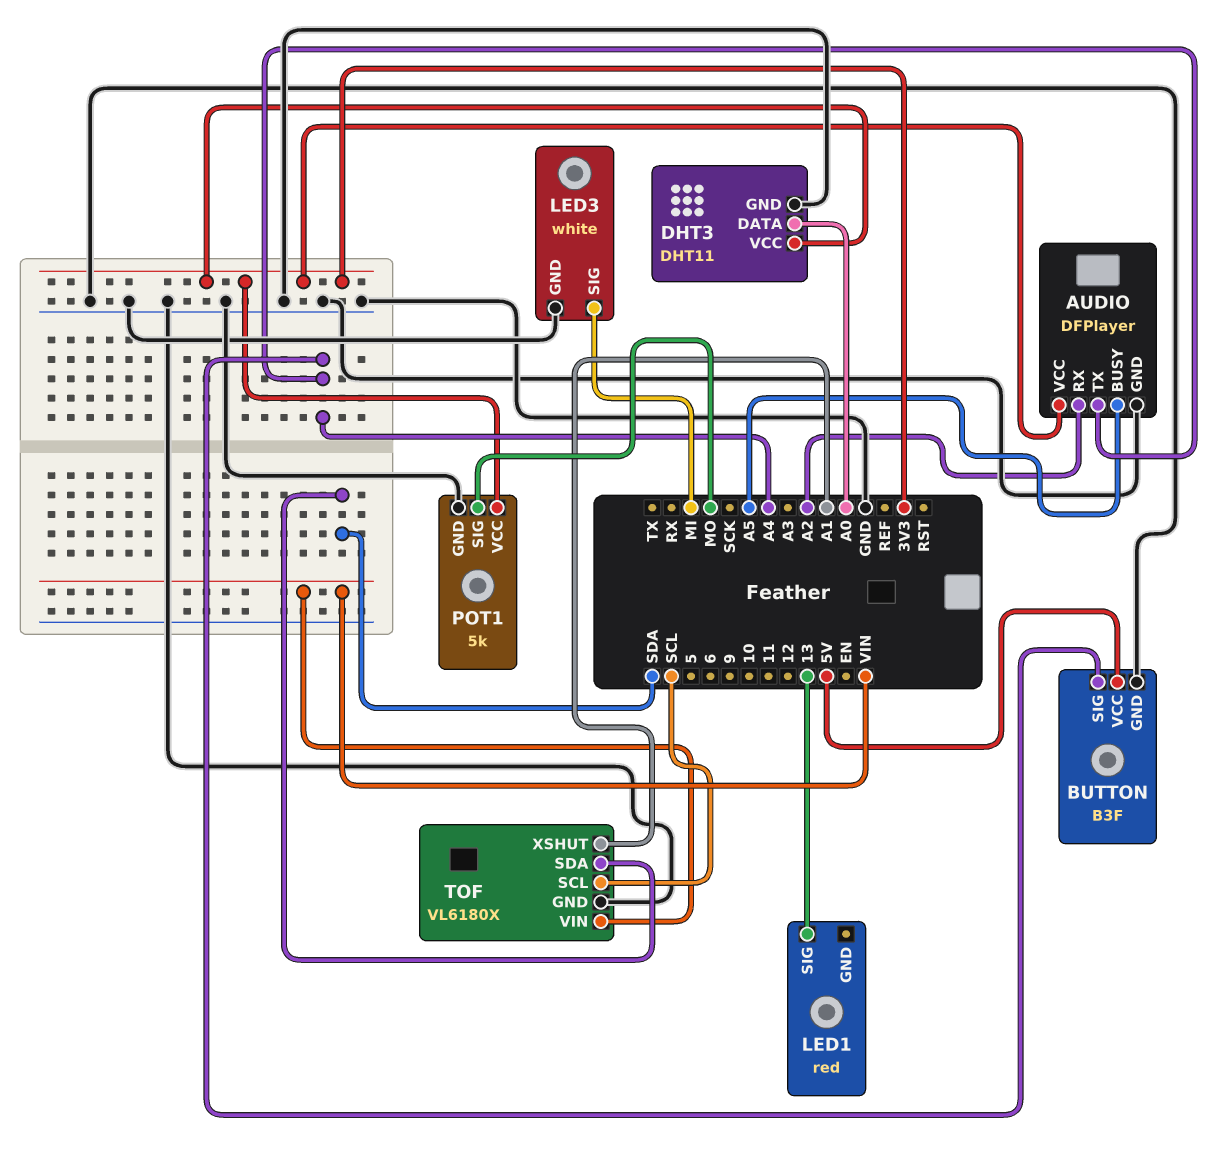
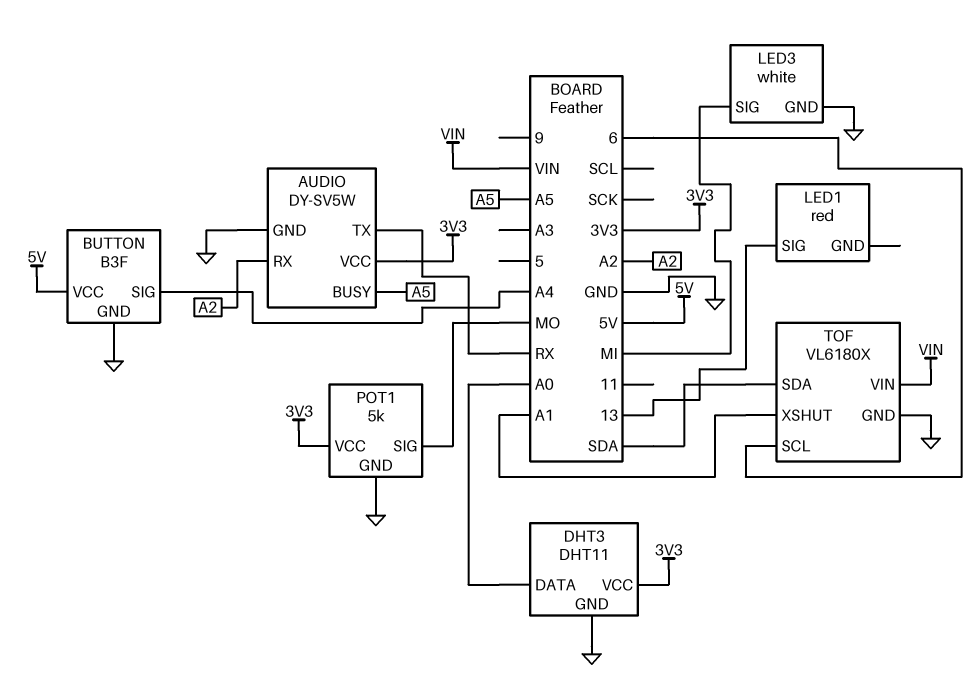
AUDIO: DFPlayer -> DY-SV5W
AUDIO pin TX: A4 -> RX
TOF pin SCL: SCL -> 6

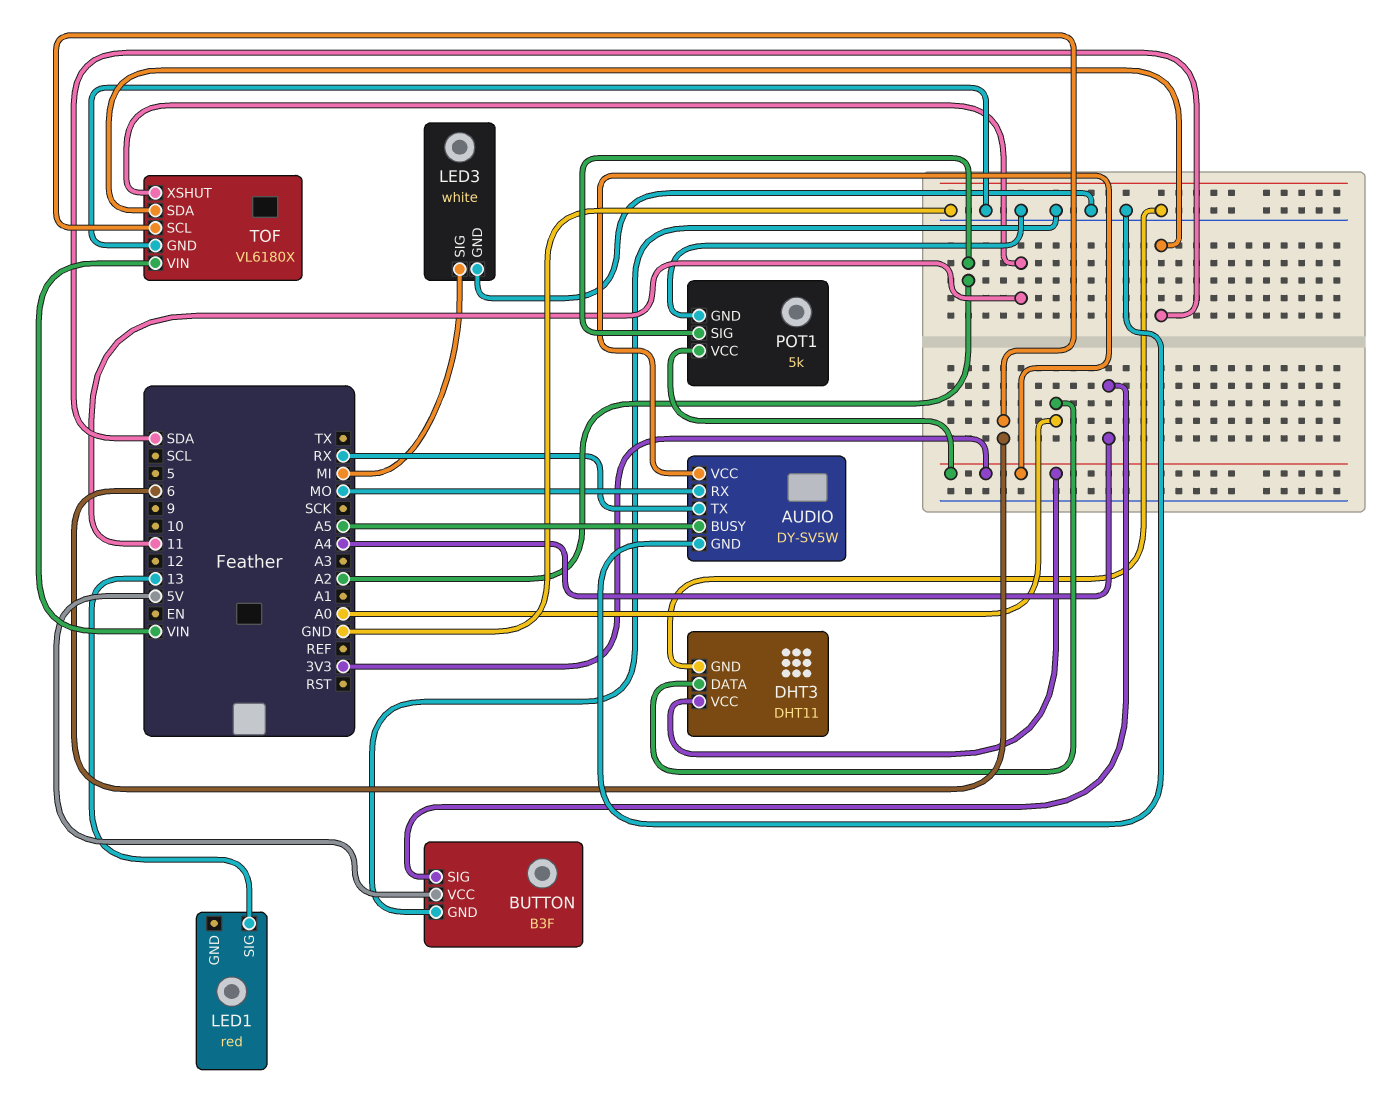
AUDIO pin RX: A2 -> MO
POT1 pin SIG: MO -> A2
TOF pin XSHUT: A1 -> 11

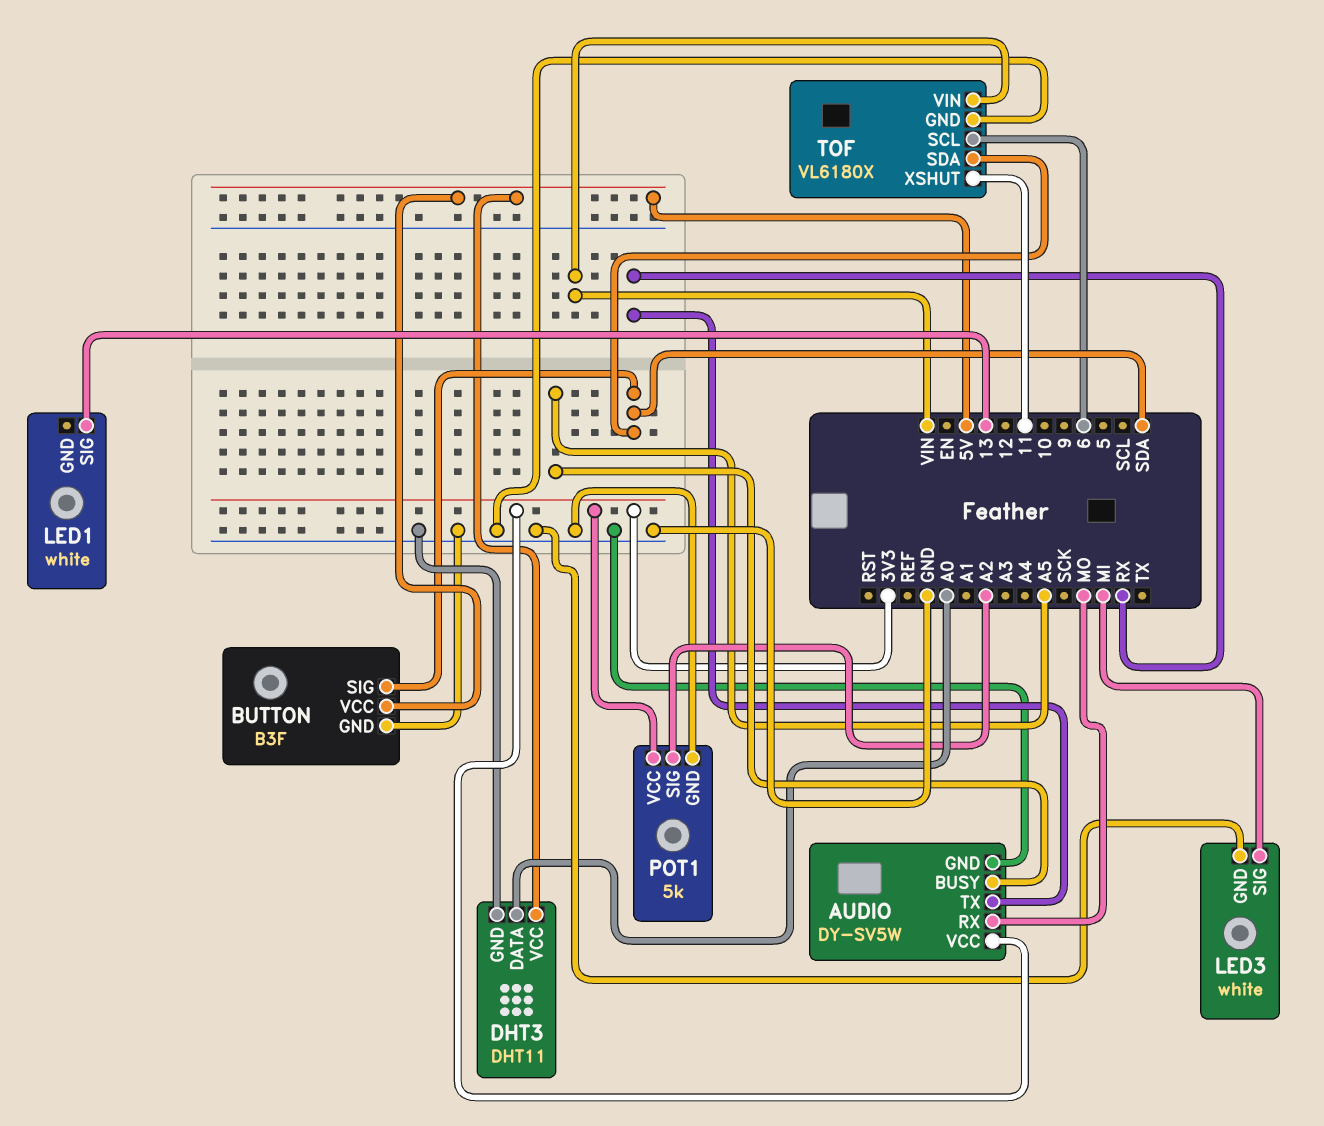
BUTTON pin SIG: A4 -> SDA
DHT3 pin VCC: 3V3 -> 5V
LED1: red -> white

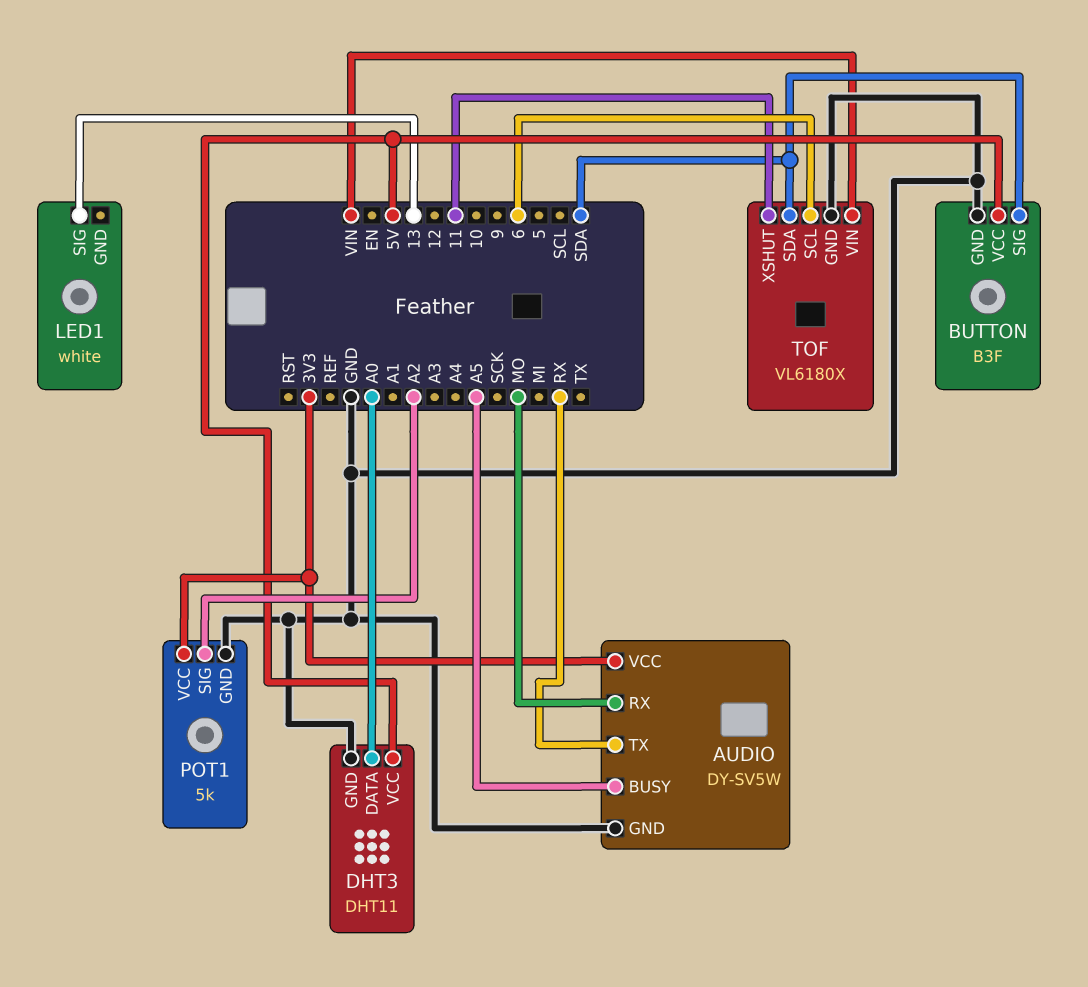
LED3: white -> none
LED3 pin GND: GND -> none
LED3 pin SIG: MI -> none

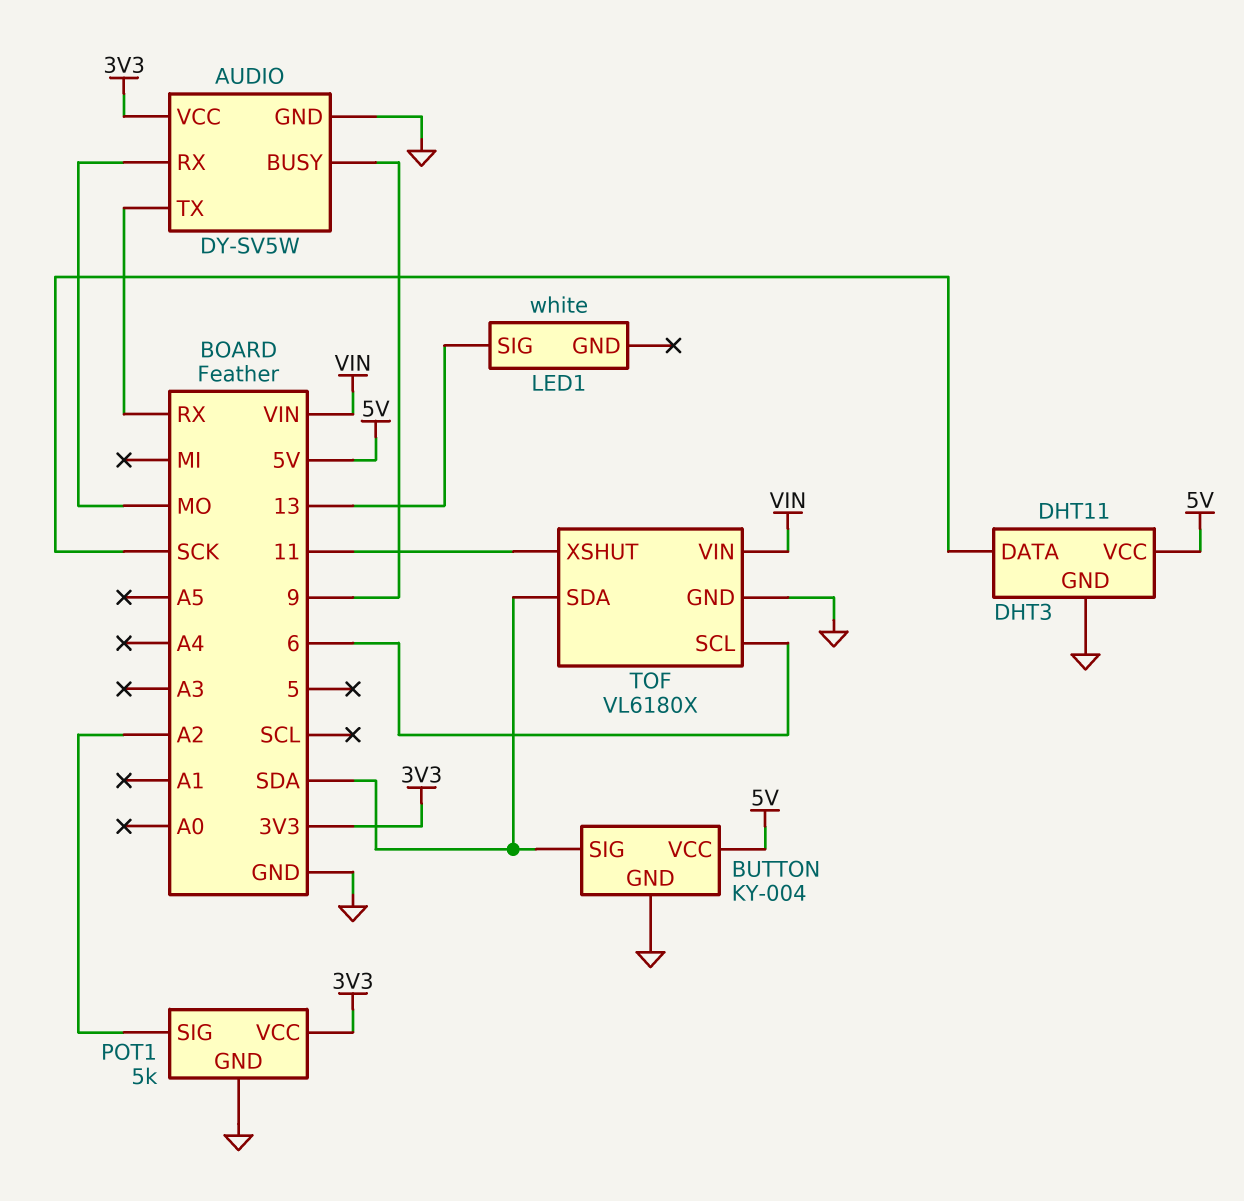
AUDIO pin BUSY: A5 -> 9
BUTTON: B3F -> KY-004
DHT3 pin DATA: A0 -> SCK

